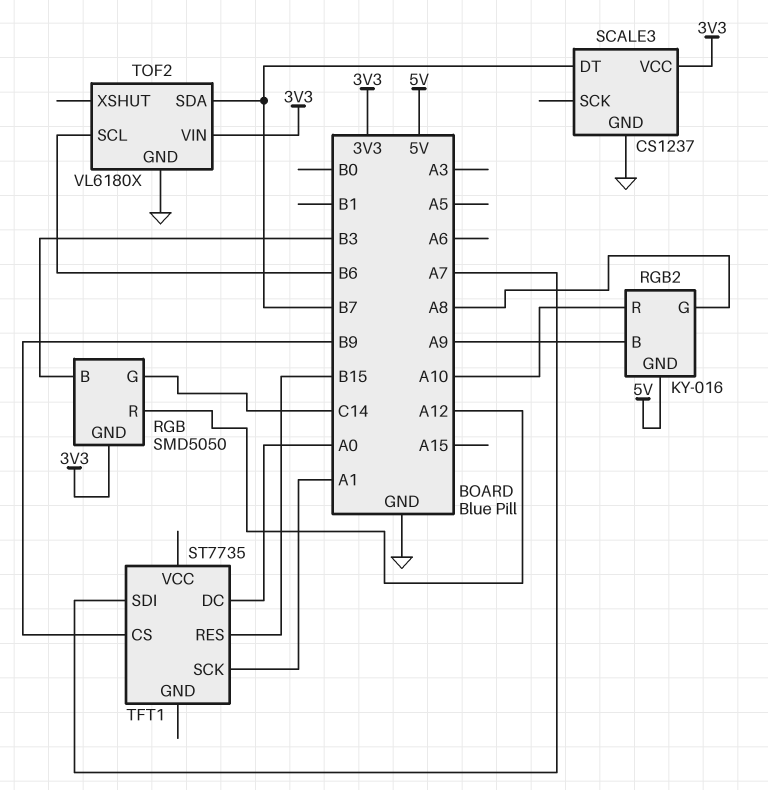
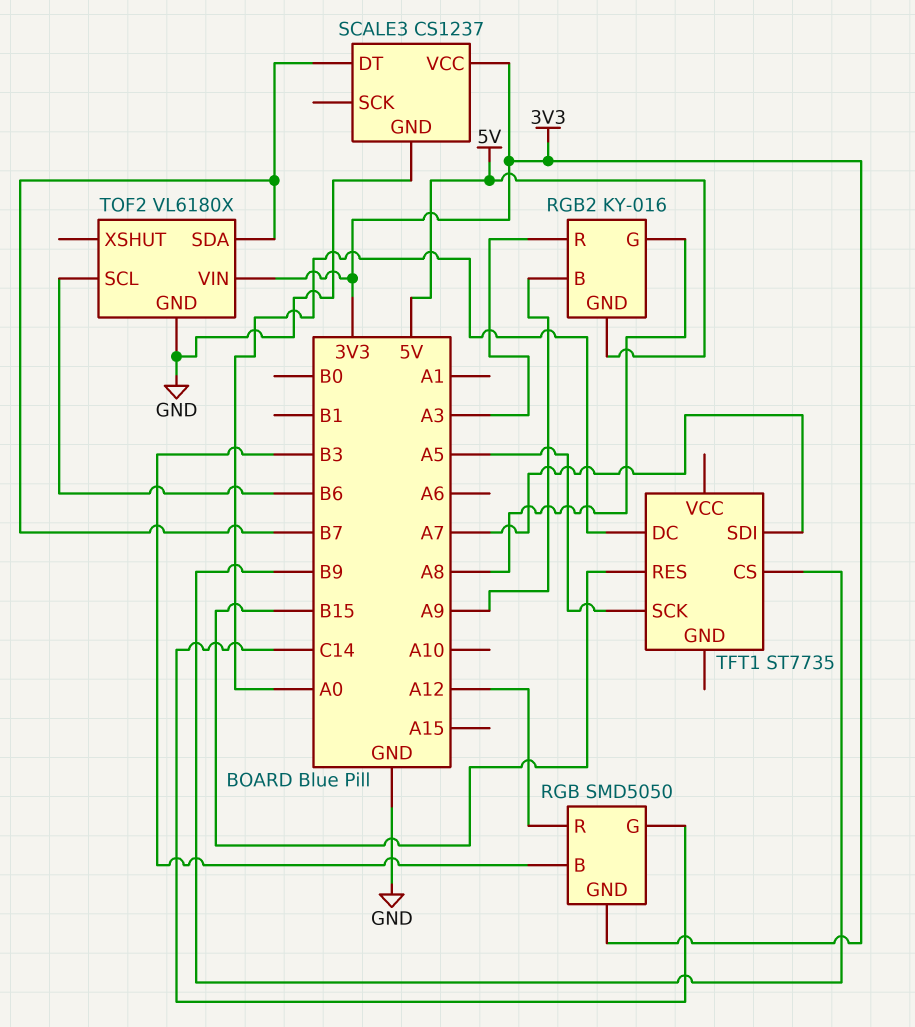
RGB2 pin R: A10 -> A3
TFT1 pin SCK: A1 -> A5

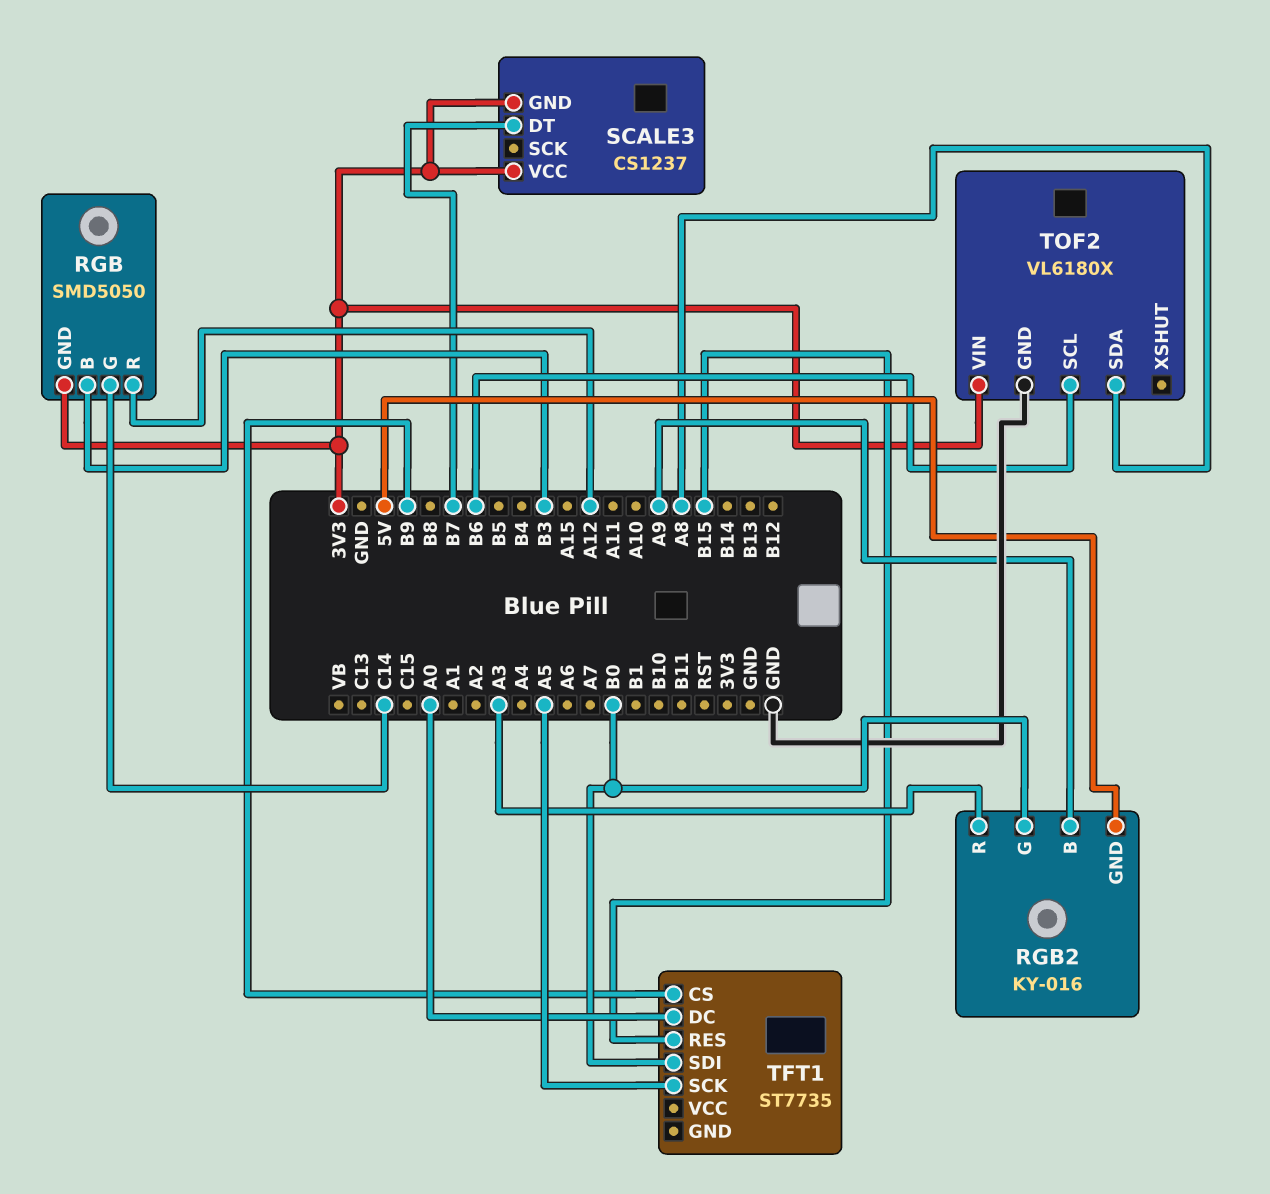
RGB2 pin G: A8 -> B0
SCALE3 pin GND: GND -> 3V3
TFT1 pin SDI: A7 -> B0
TOF2 pin SDA: B7 -> A8

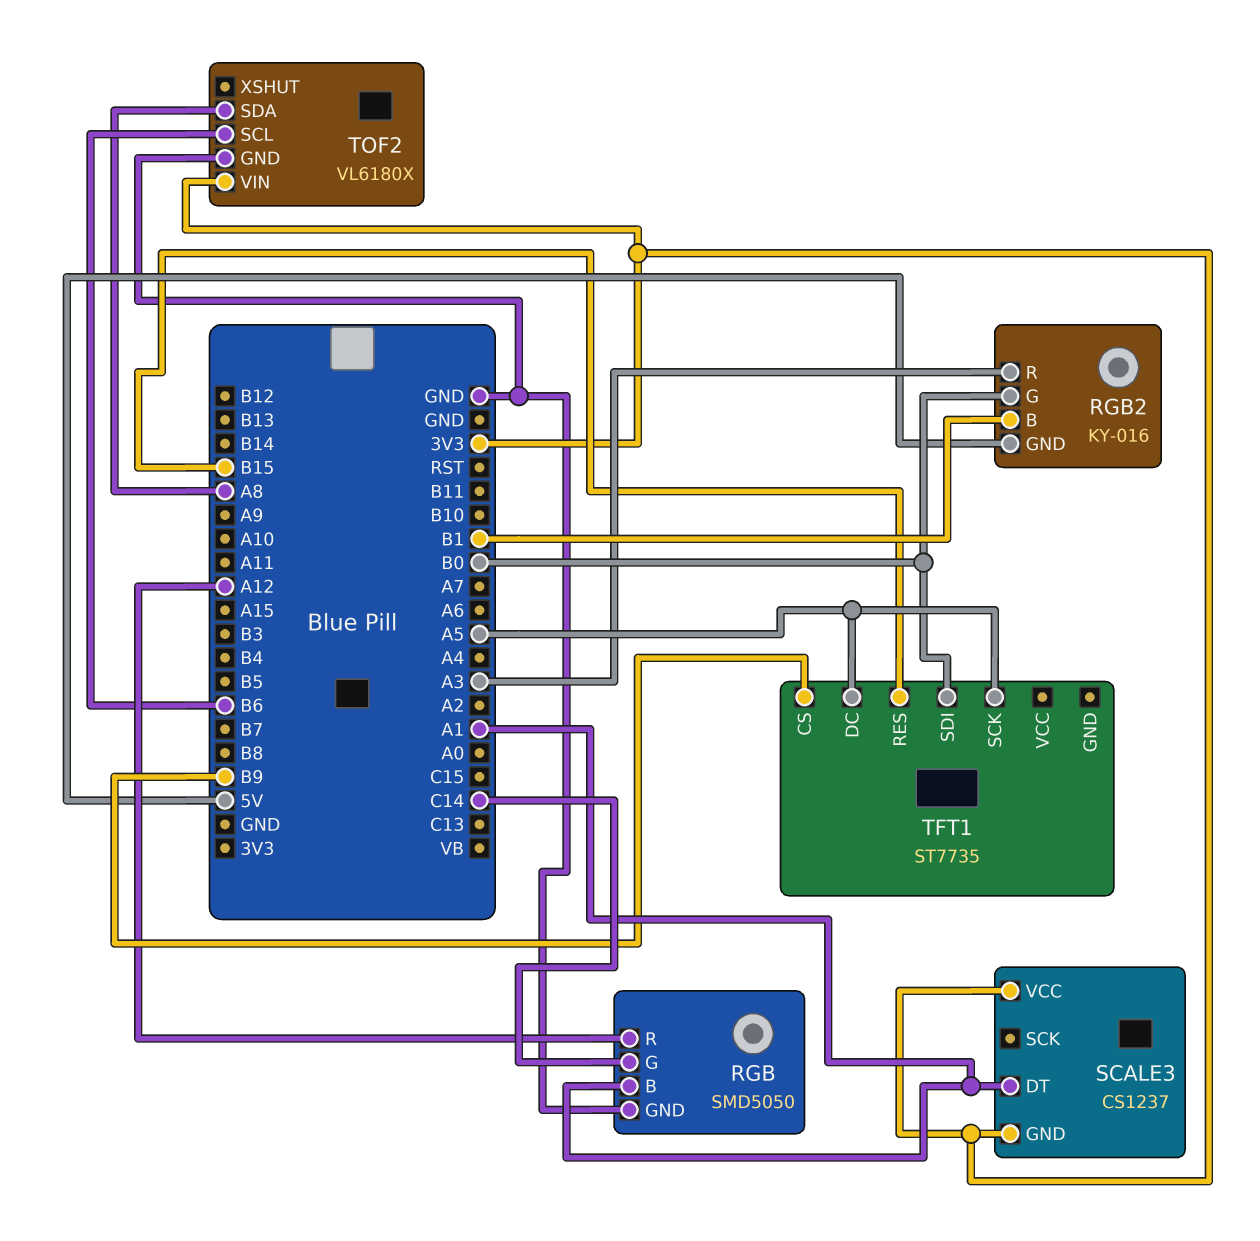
RGB pin B: B3 -> A1
RGB pin GND: 3V3 -> GND
RGB2 pin B: A9 -> B1
SCALE3 pin DT: B7 -> A1
TFT1 pin DC: A0 -> A5

